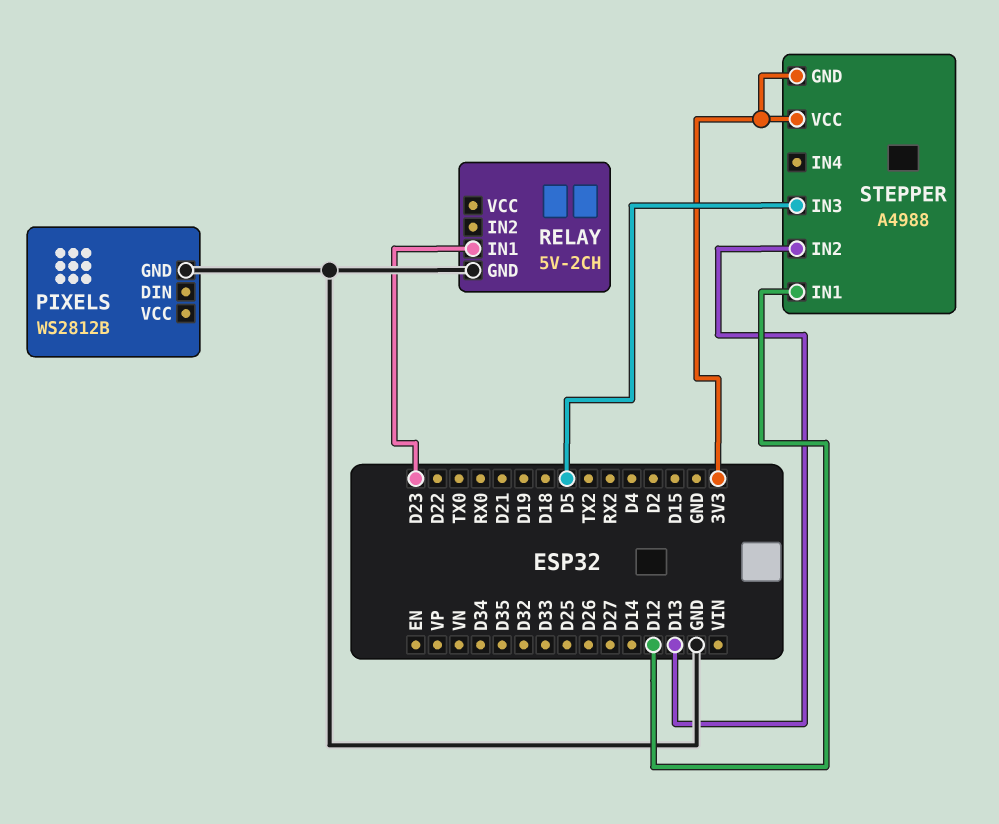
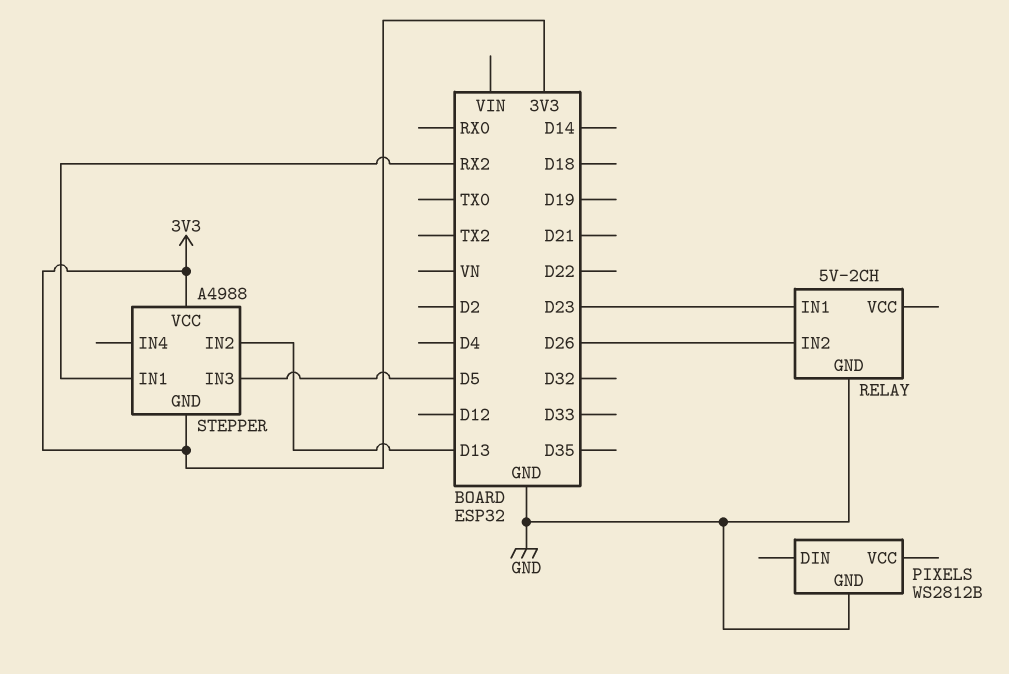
RELAY pin IN2: none -> D26
STEPPER pin IN1: D12 -> RX2

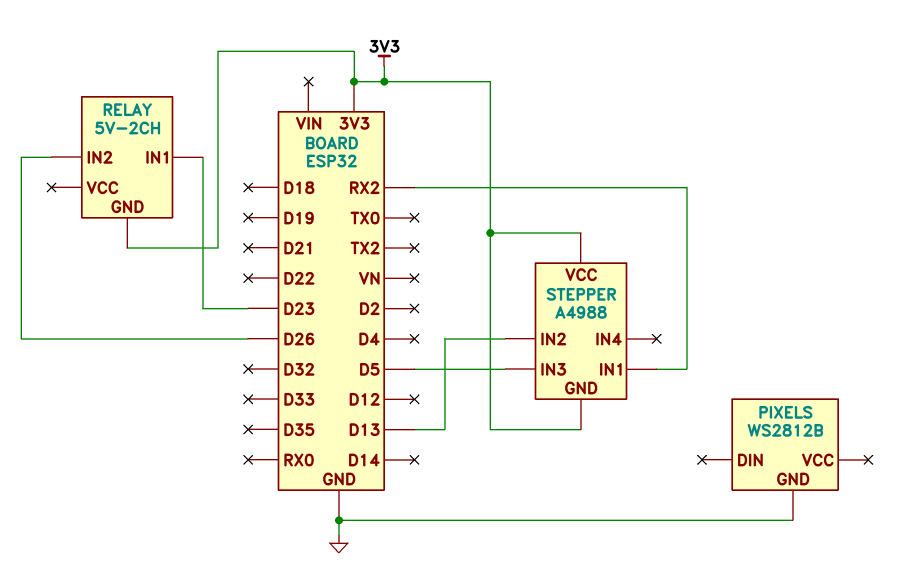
RELAY pin GND: GND -> 3V3

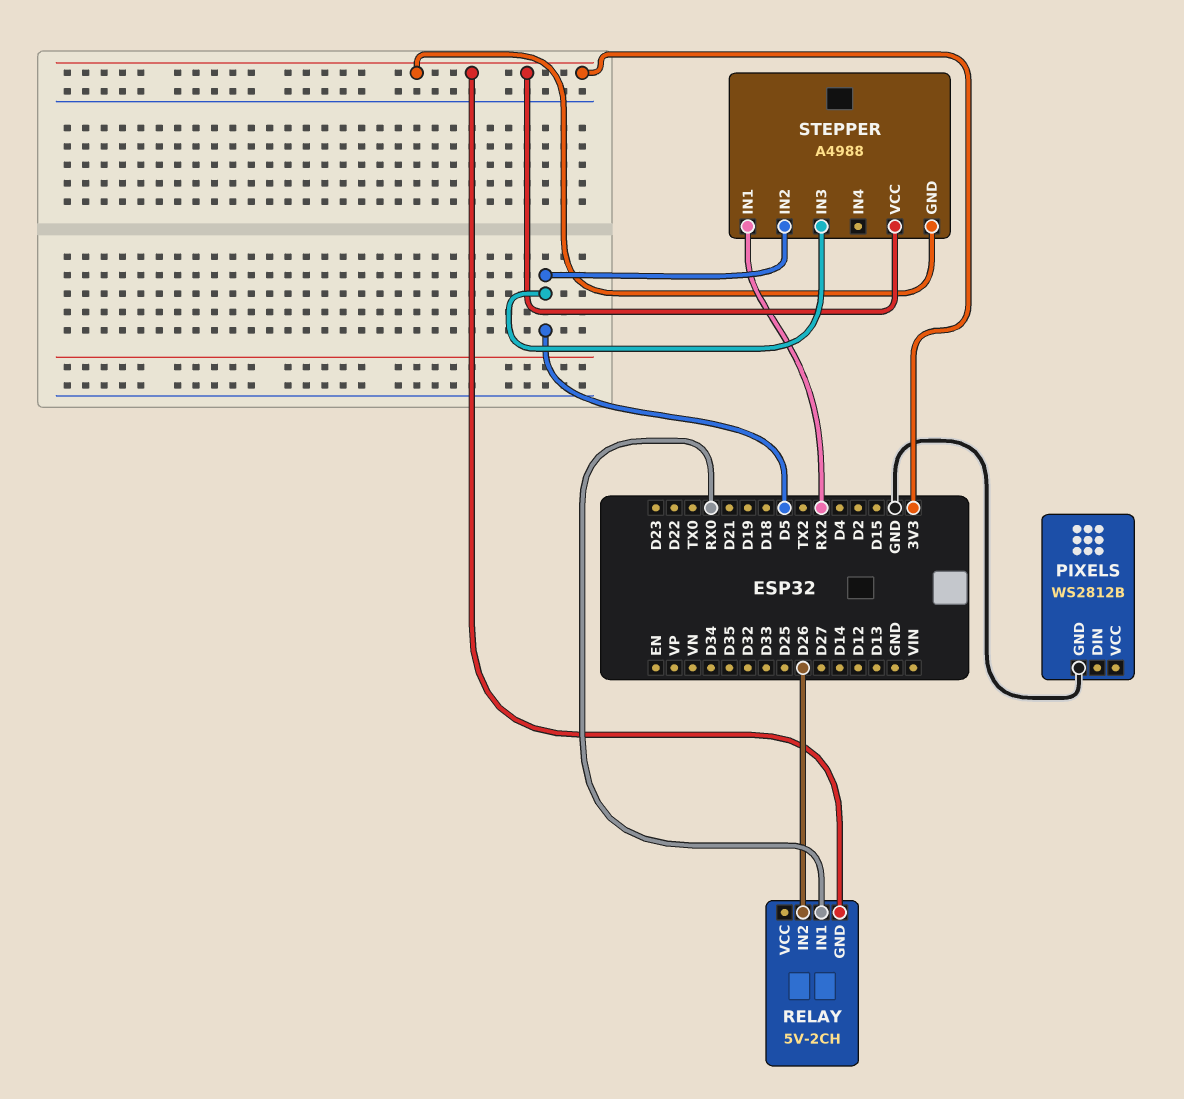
RELAY pin IN1: D23 -> RX0
STEPPER pin IN2: D13 -> D5

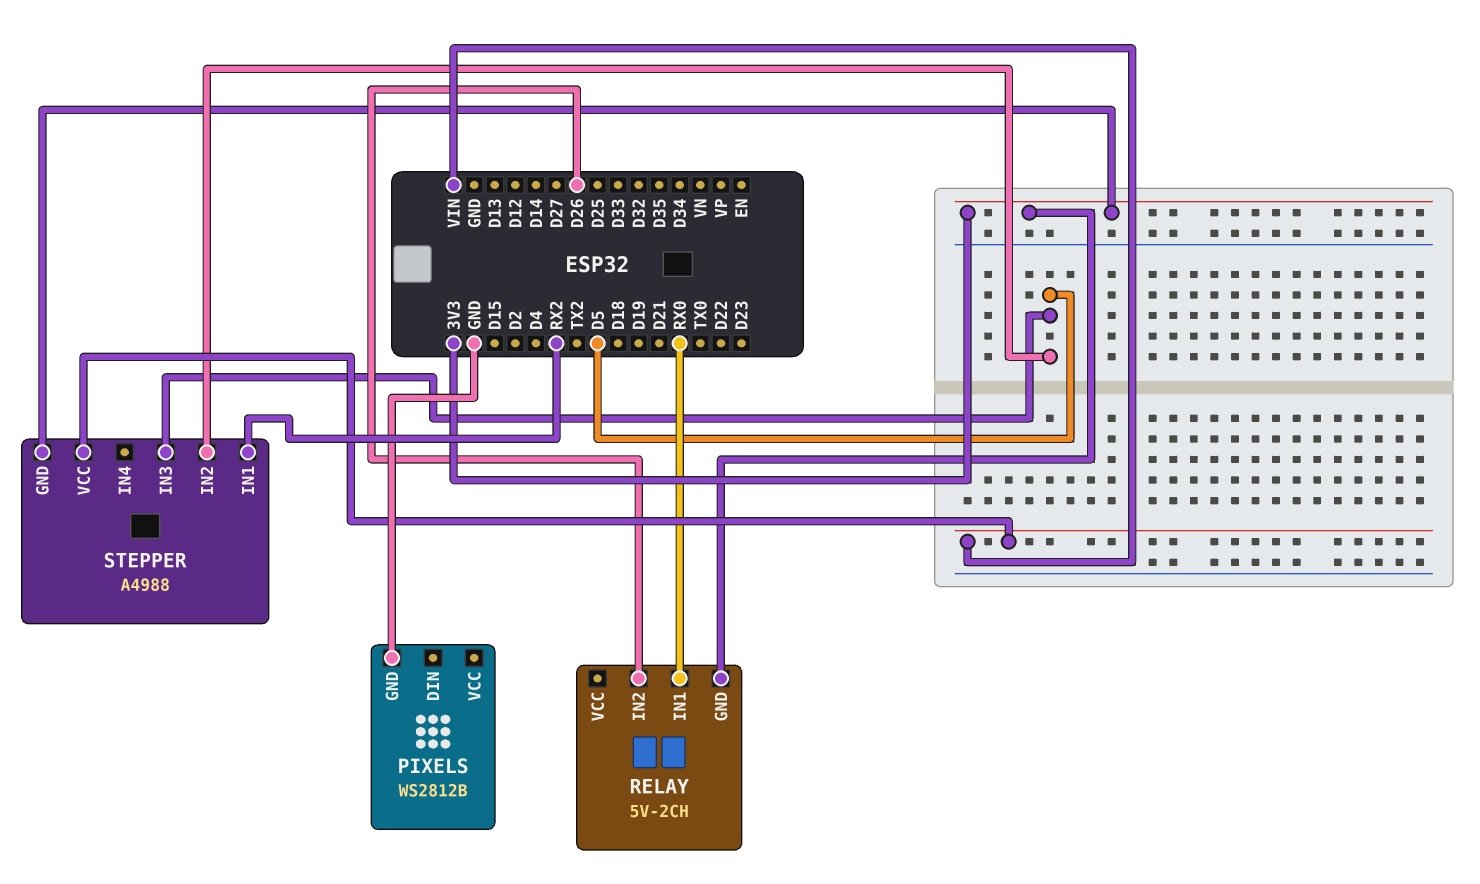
STEPPER pin VCC: 3V3 -> VIN

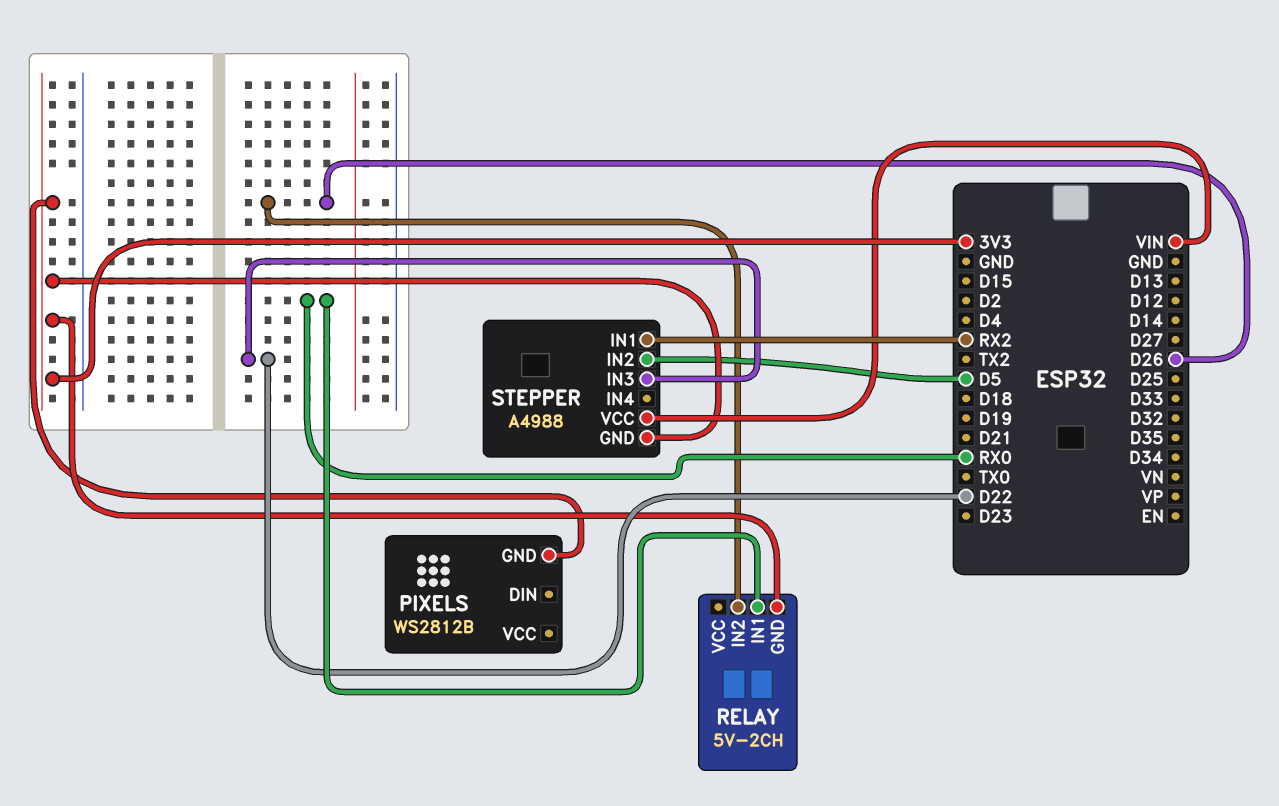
PIXELS pin GND: GND -> 3V3
STEPPER pin IN3: D5 -> D22

